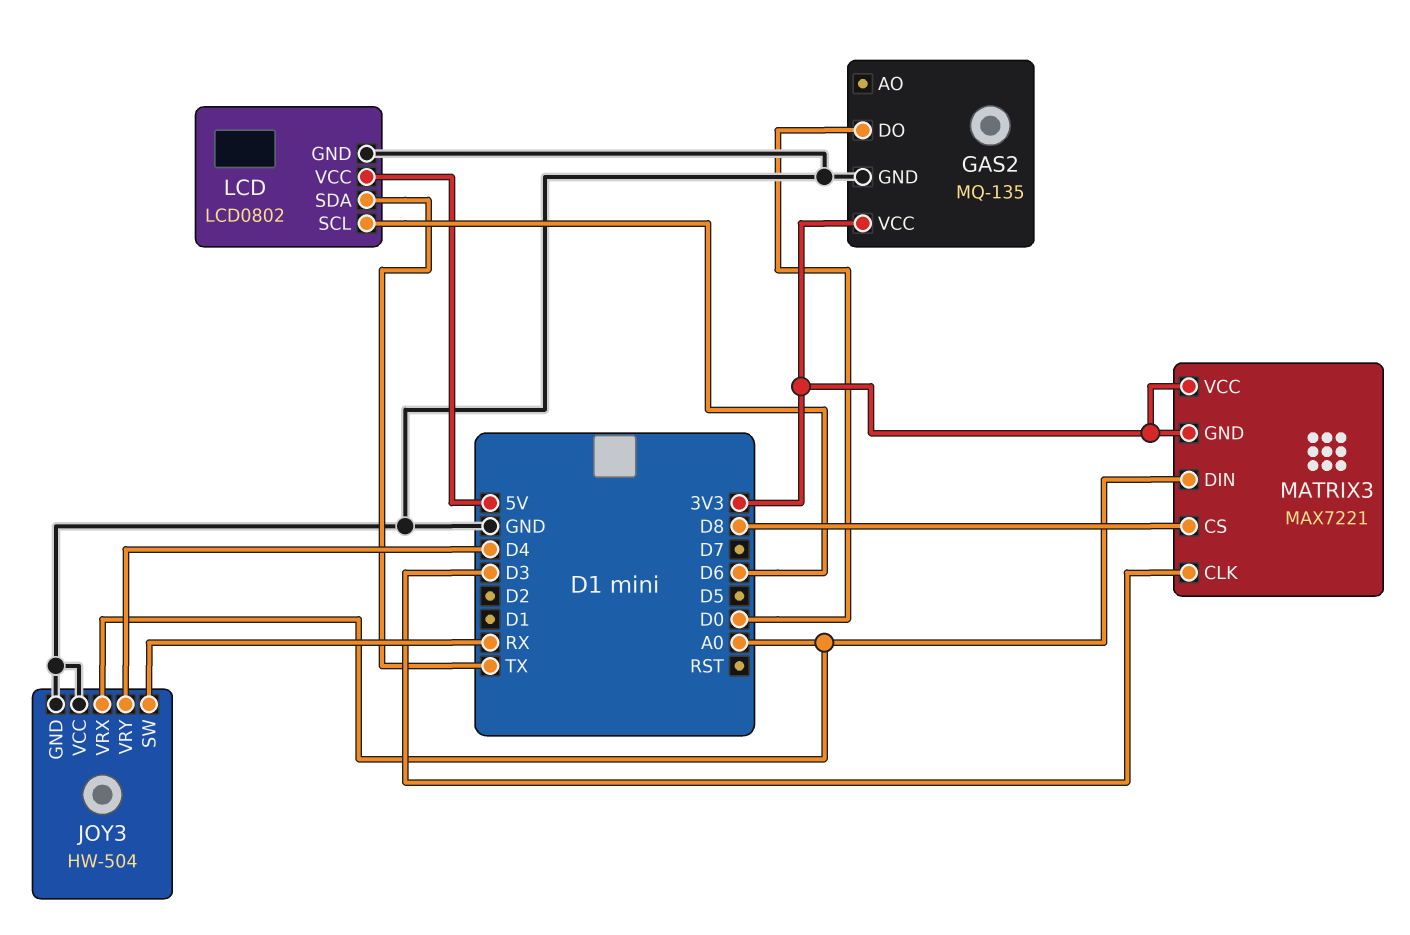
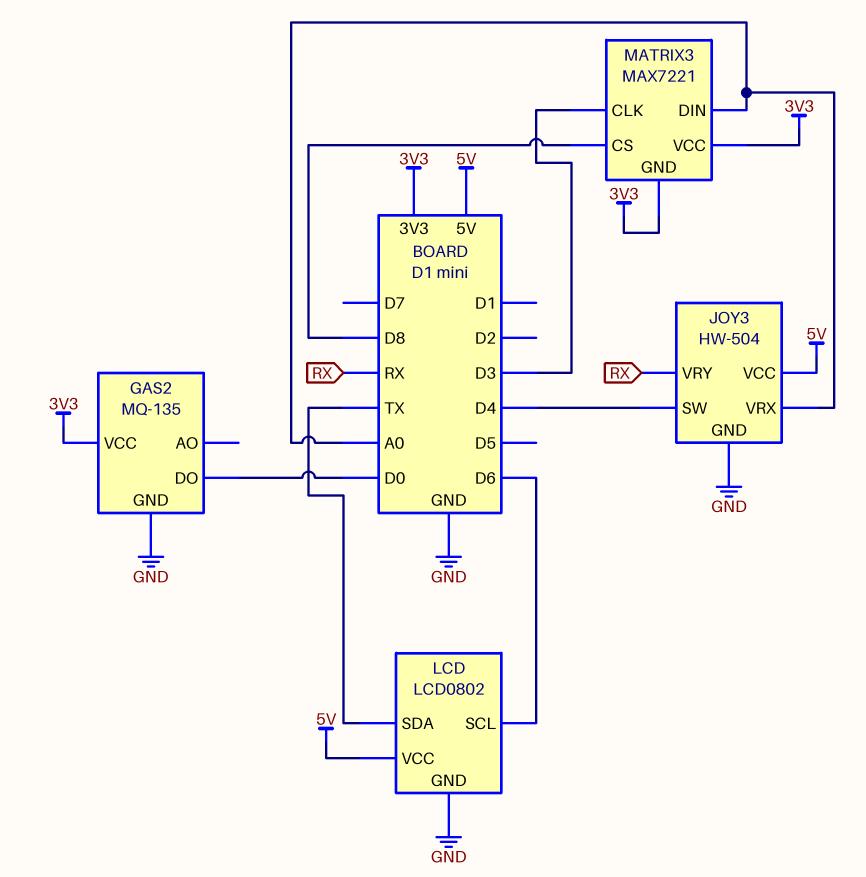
JOY3 pin SW: RX -> D4
JOY3 pin VCC: GND -> 5V
JOY3 pin VRY: D4 -> RX

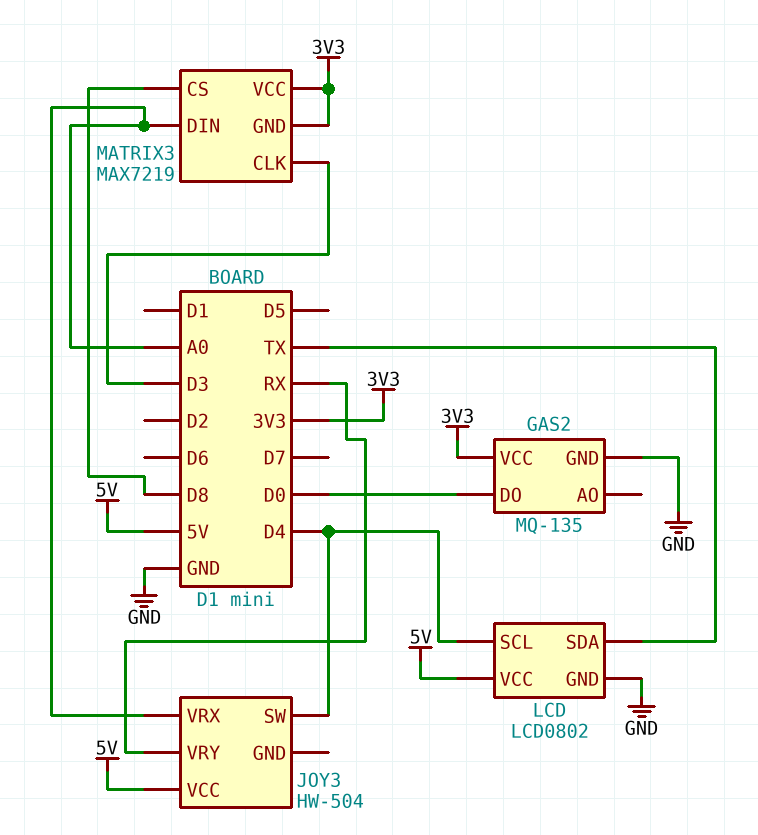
JOY3 pin GND: GND -> none
LCD pin SCL: D6 -> D4
MATRIX3: MAX7221 -> MAX7219

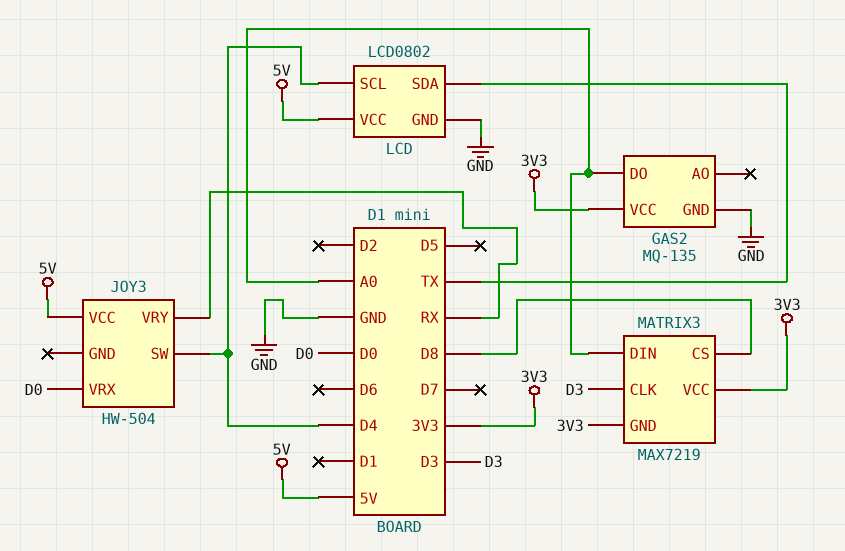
GAS2 pin DO: D0 -> A0
JOY3 pin VRX: A0 -> D0

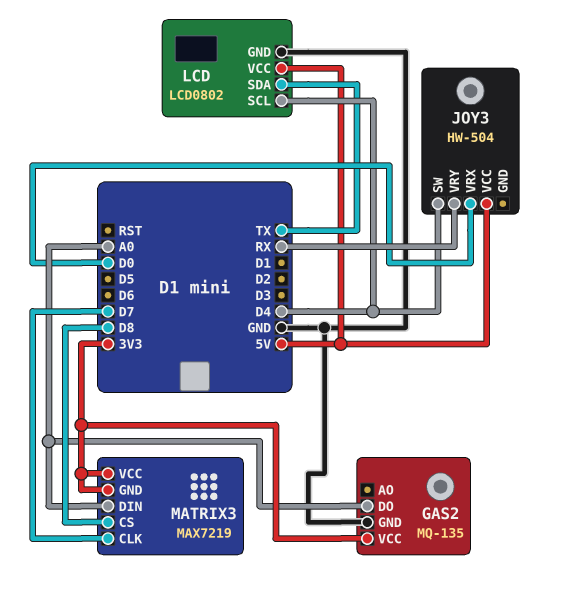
MATRIX3 pin CLK: D3 -> D7

